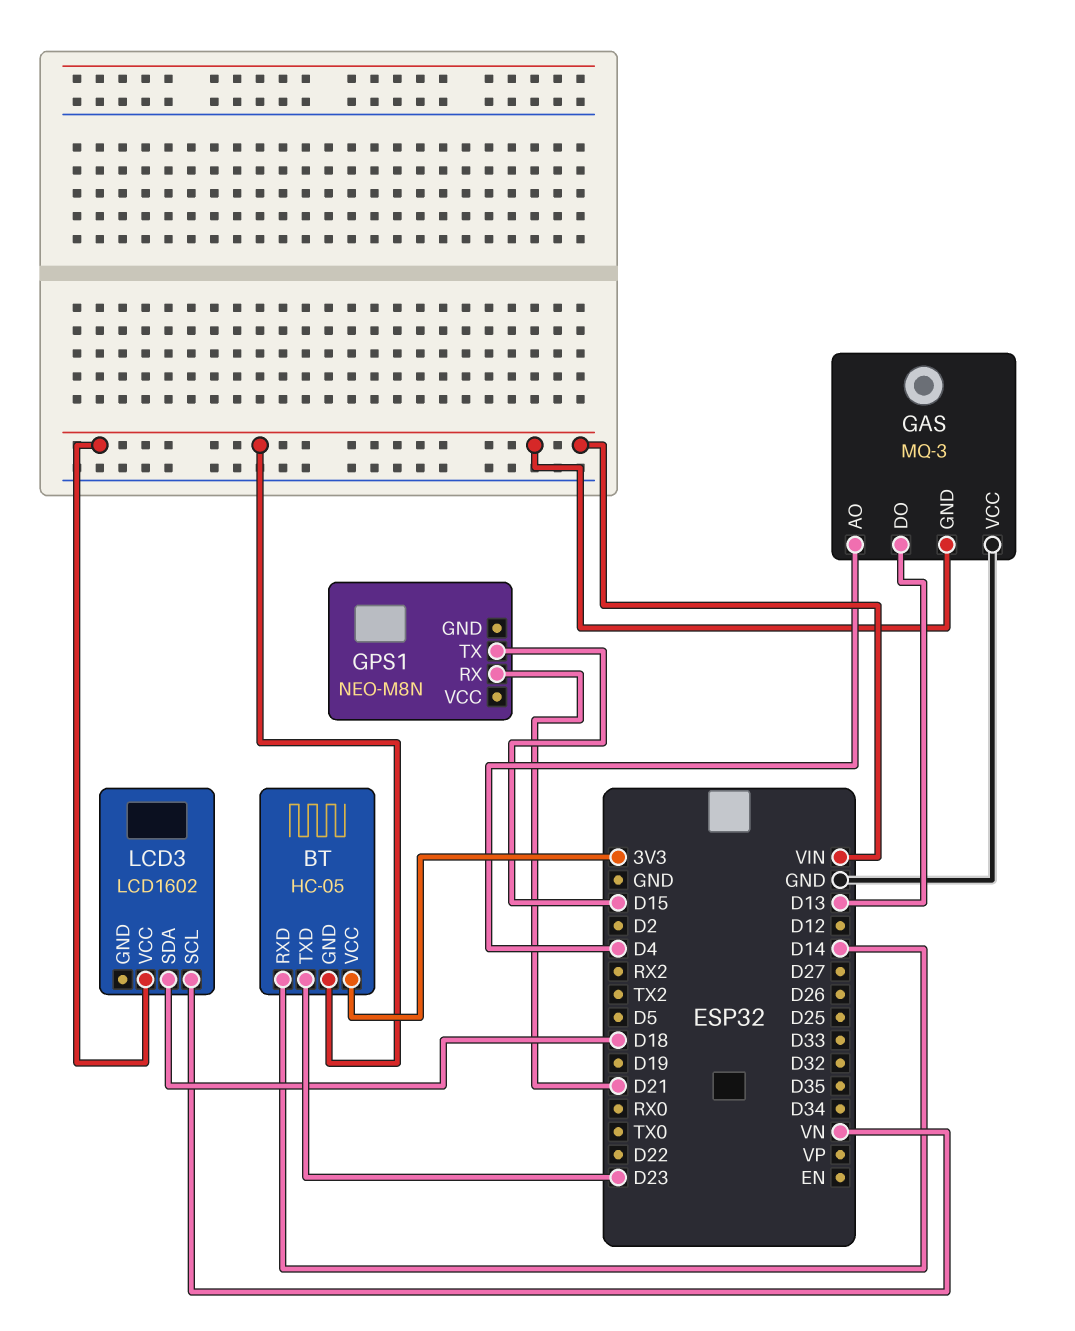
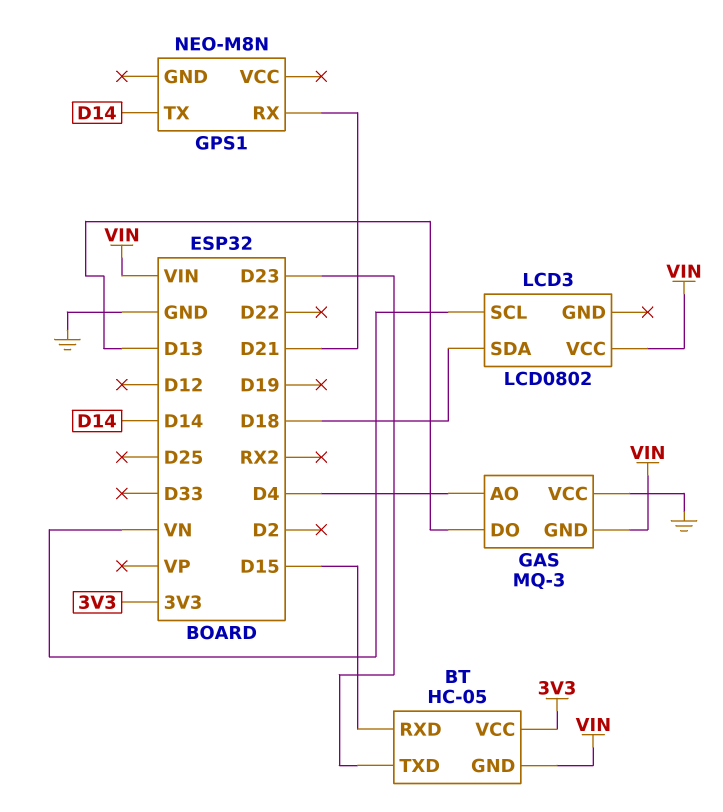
BT pin RXD: D14 -> D15
GPS1 pin TX: D15 -> D14
LCD3: LCD1602 -> LCD0802

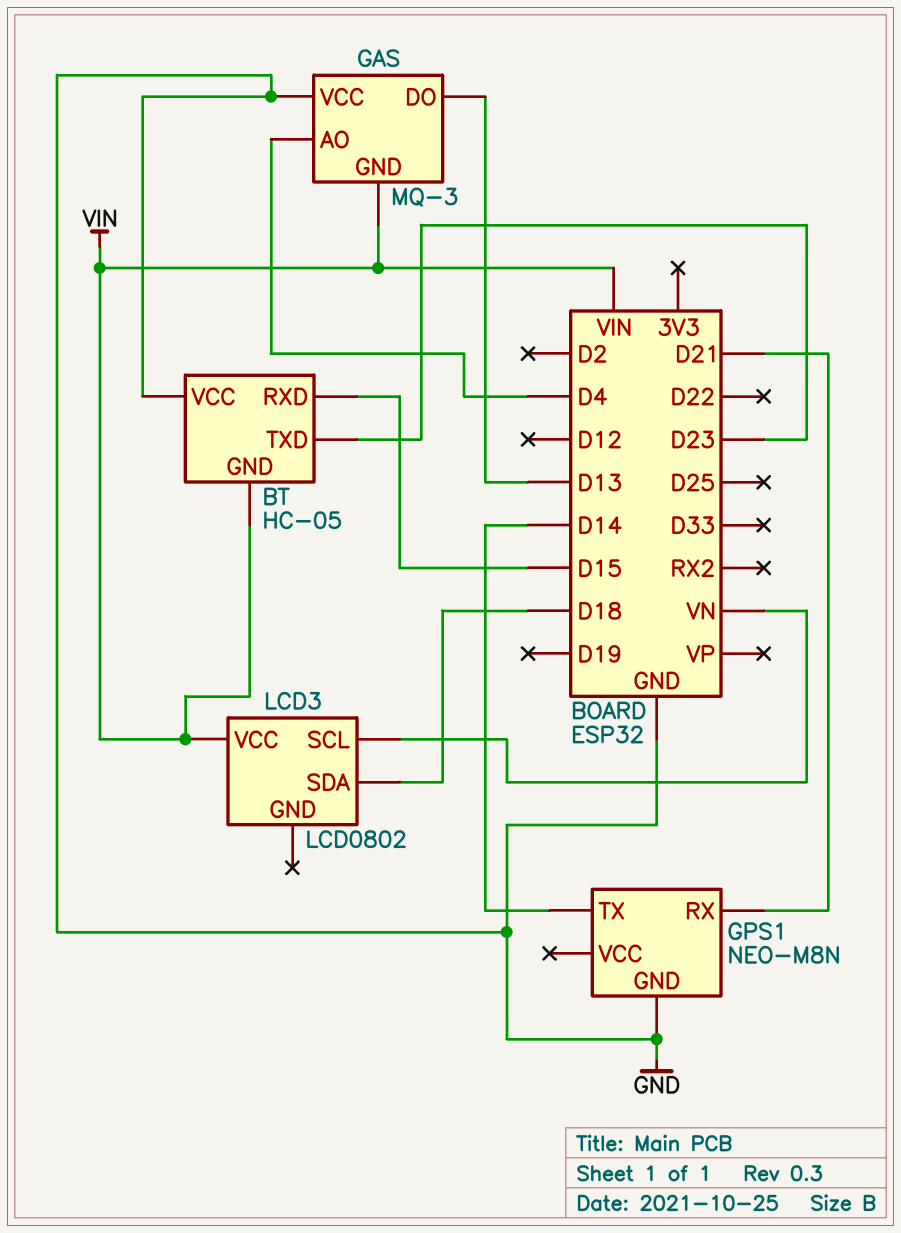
BT pin VCC: 3V3 -> GND
GPS1 pin GND: none -> GND

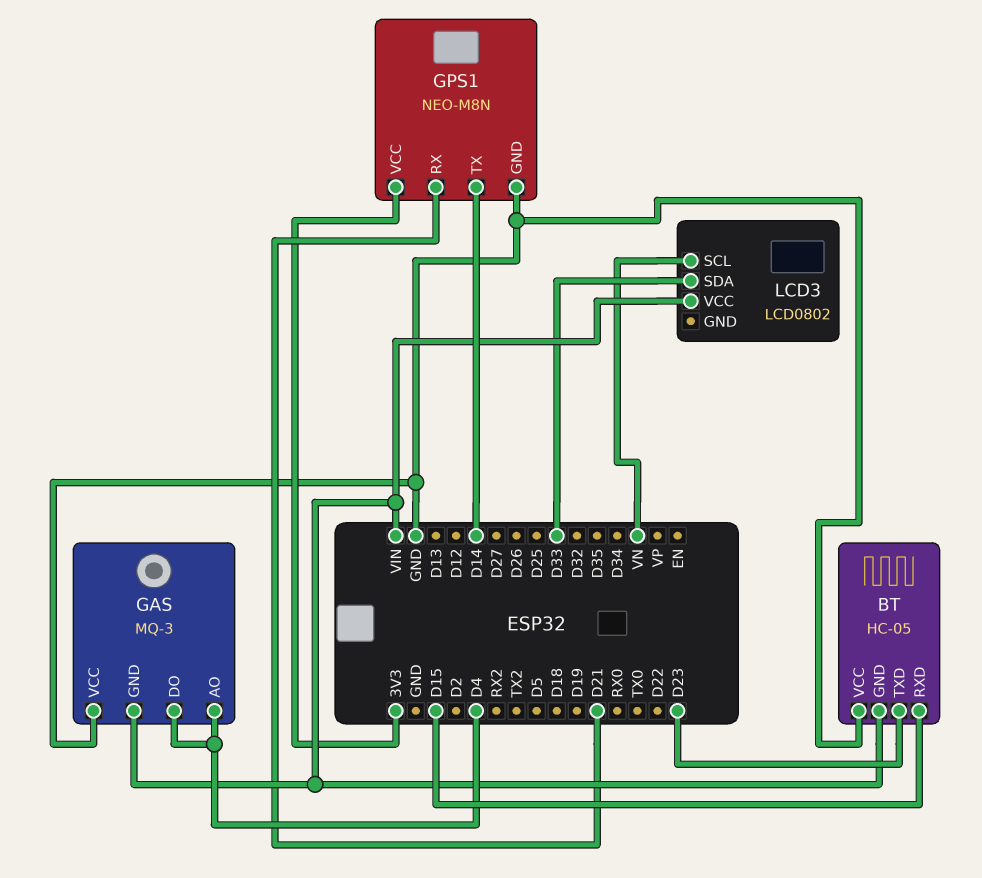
GAS pin DO: D13 -> D4
GPS1 pin VCC: none -> 3V3
LCD3 pin SDA: D18 -> D33

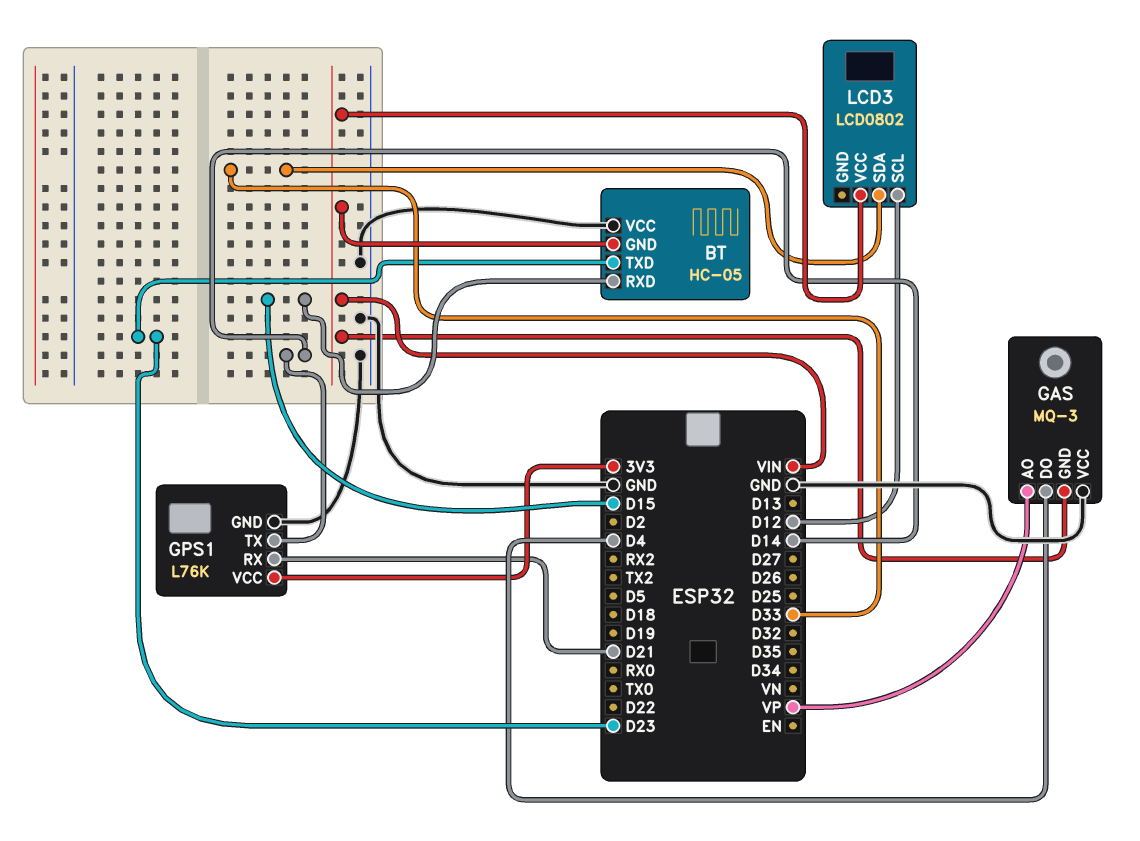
GAS pin AO: D4 -> VP
GPS1: NEO-M8N -> L76K
LCD3 pin SCL: VN -> D12

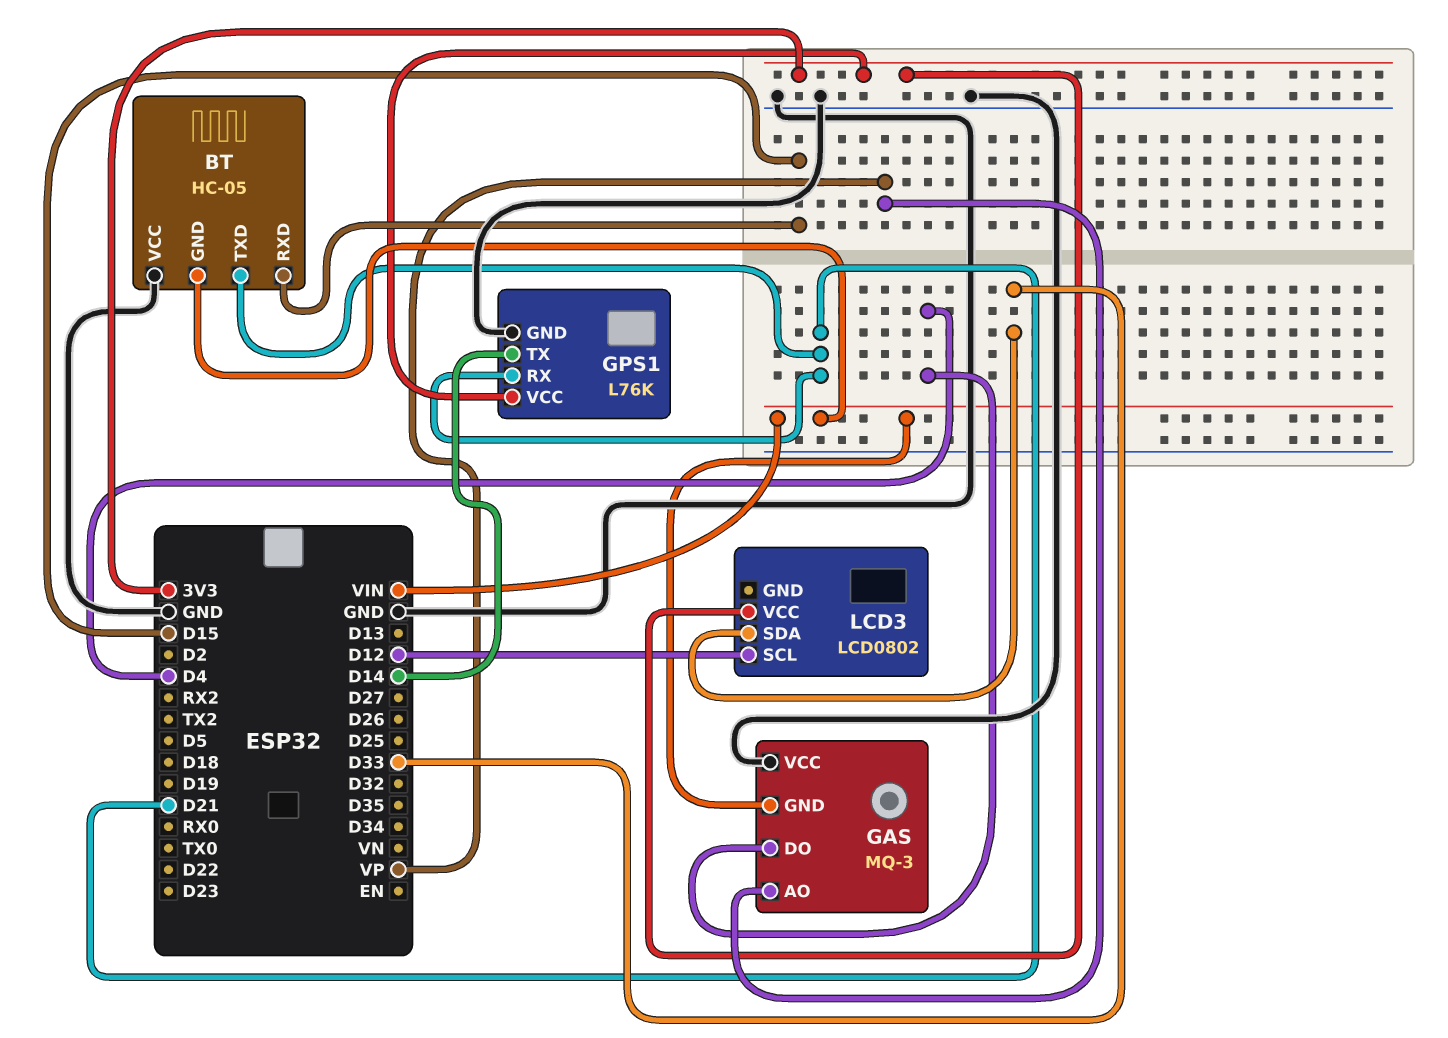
BT pin TXD: D23 -> D21
LCD3 pin VCC: VIN -> 3V3

